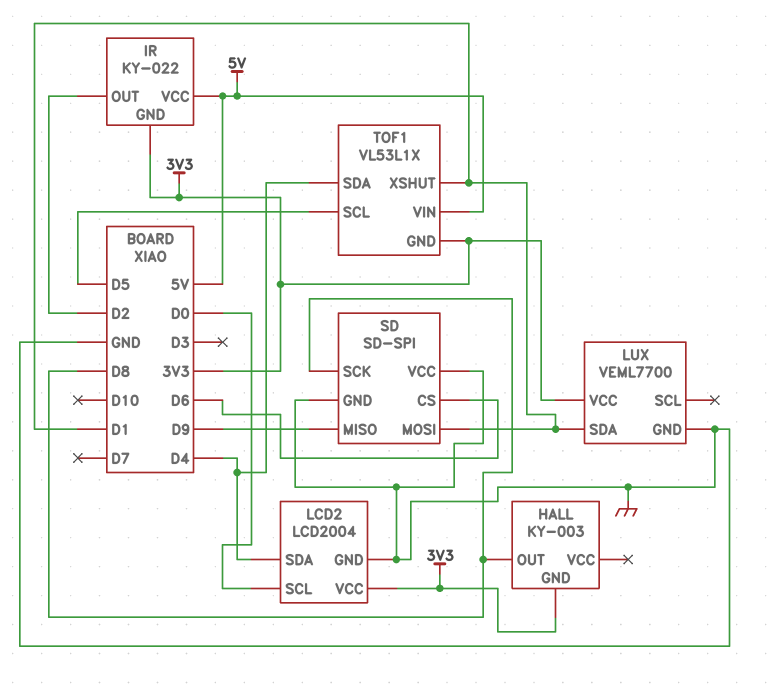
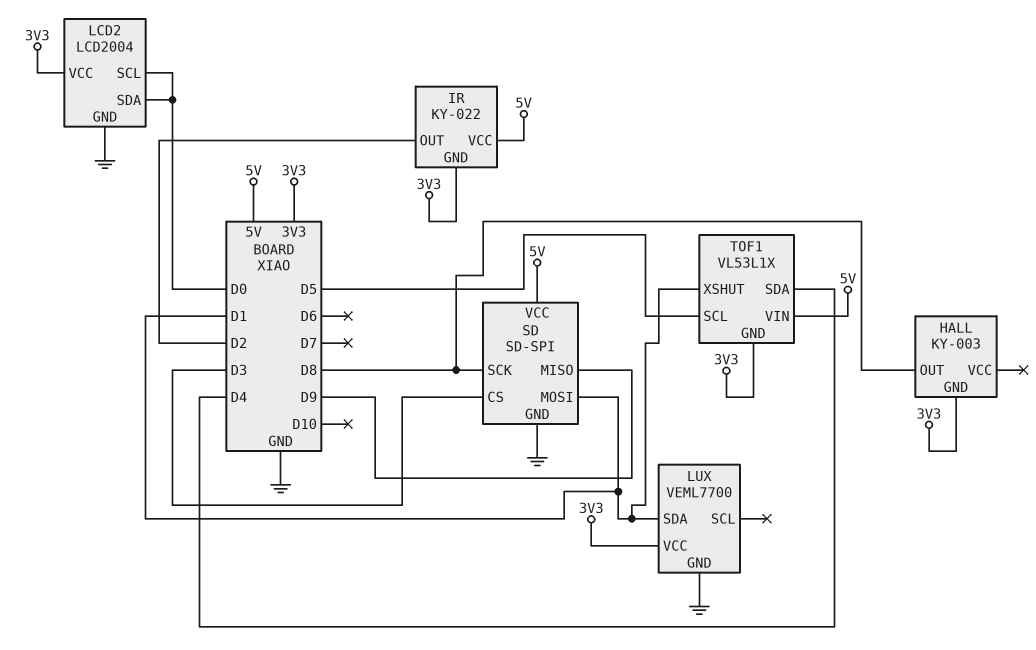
LCD2 pin SDA: D4 -> D0
SD pin CS: D6 -> D3
SD pin VCC: GND -> 5V

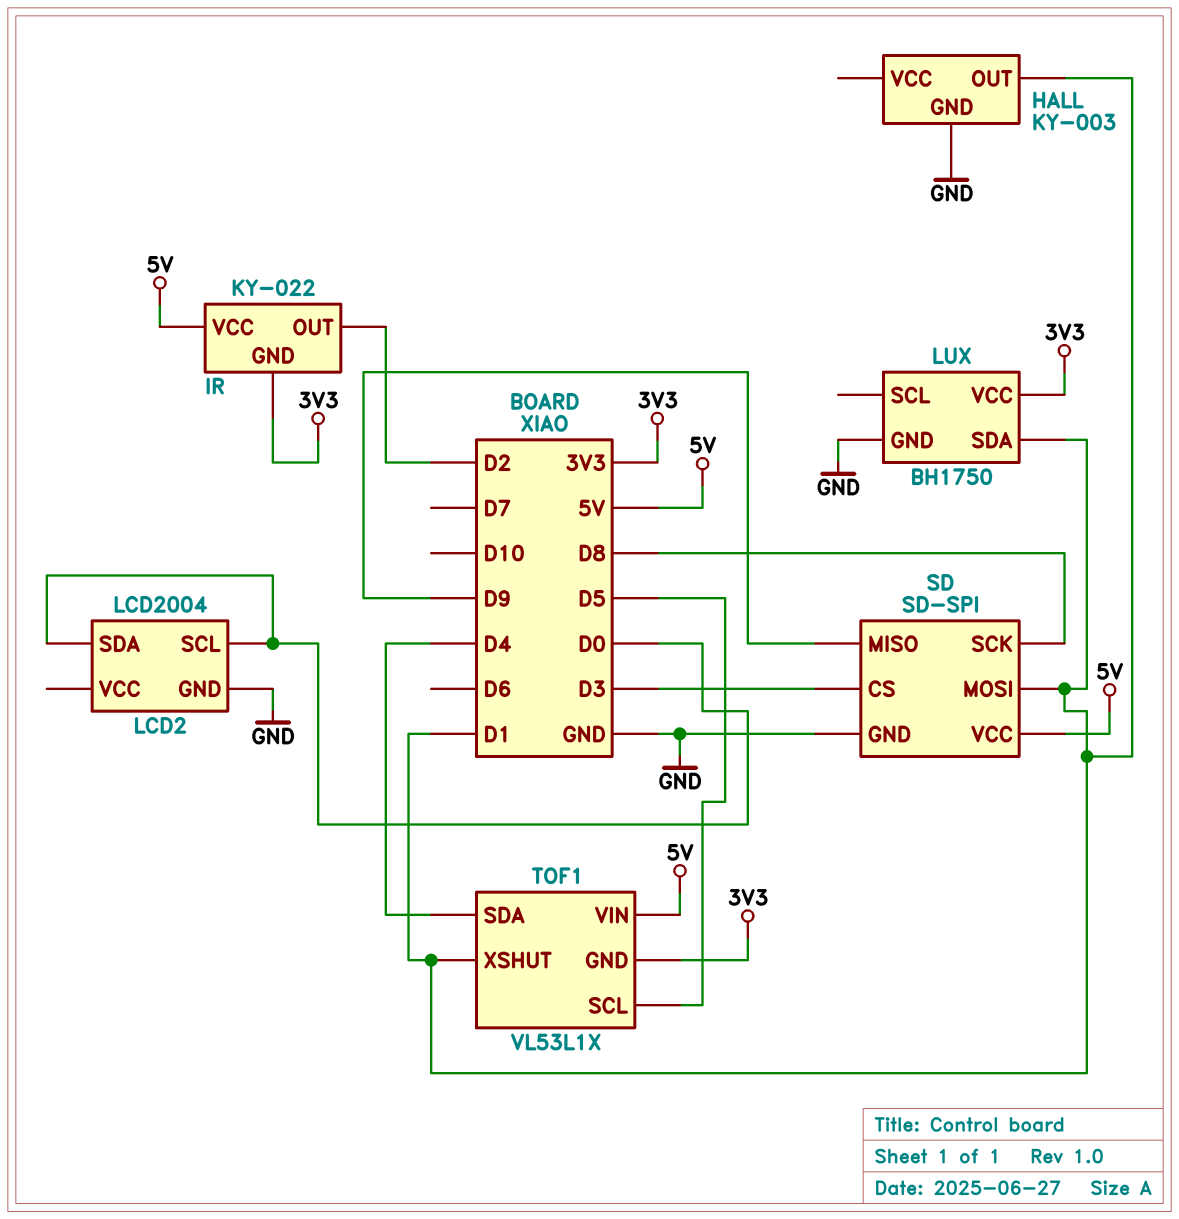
HALL pin GND: 3V3 -> GND
HALL pin OUT: D8 -> D1
LCD2 pin VCC: 3V3 -> none
LUX: VEML7700 -> BH1750

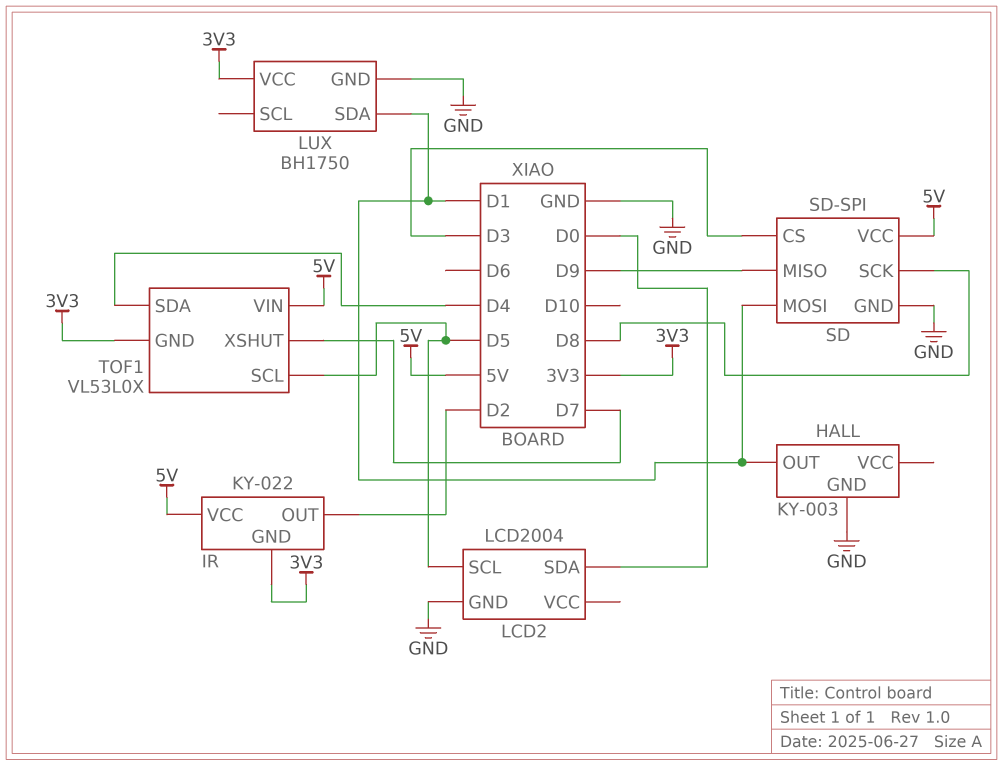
LCD2 pin SCL: D0 -> D5
TOF1: VL53L1X -> VL53L0X
TOF1 pin XSHUT: D1 -> D7

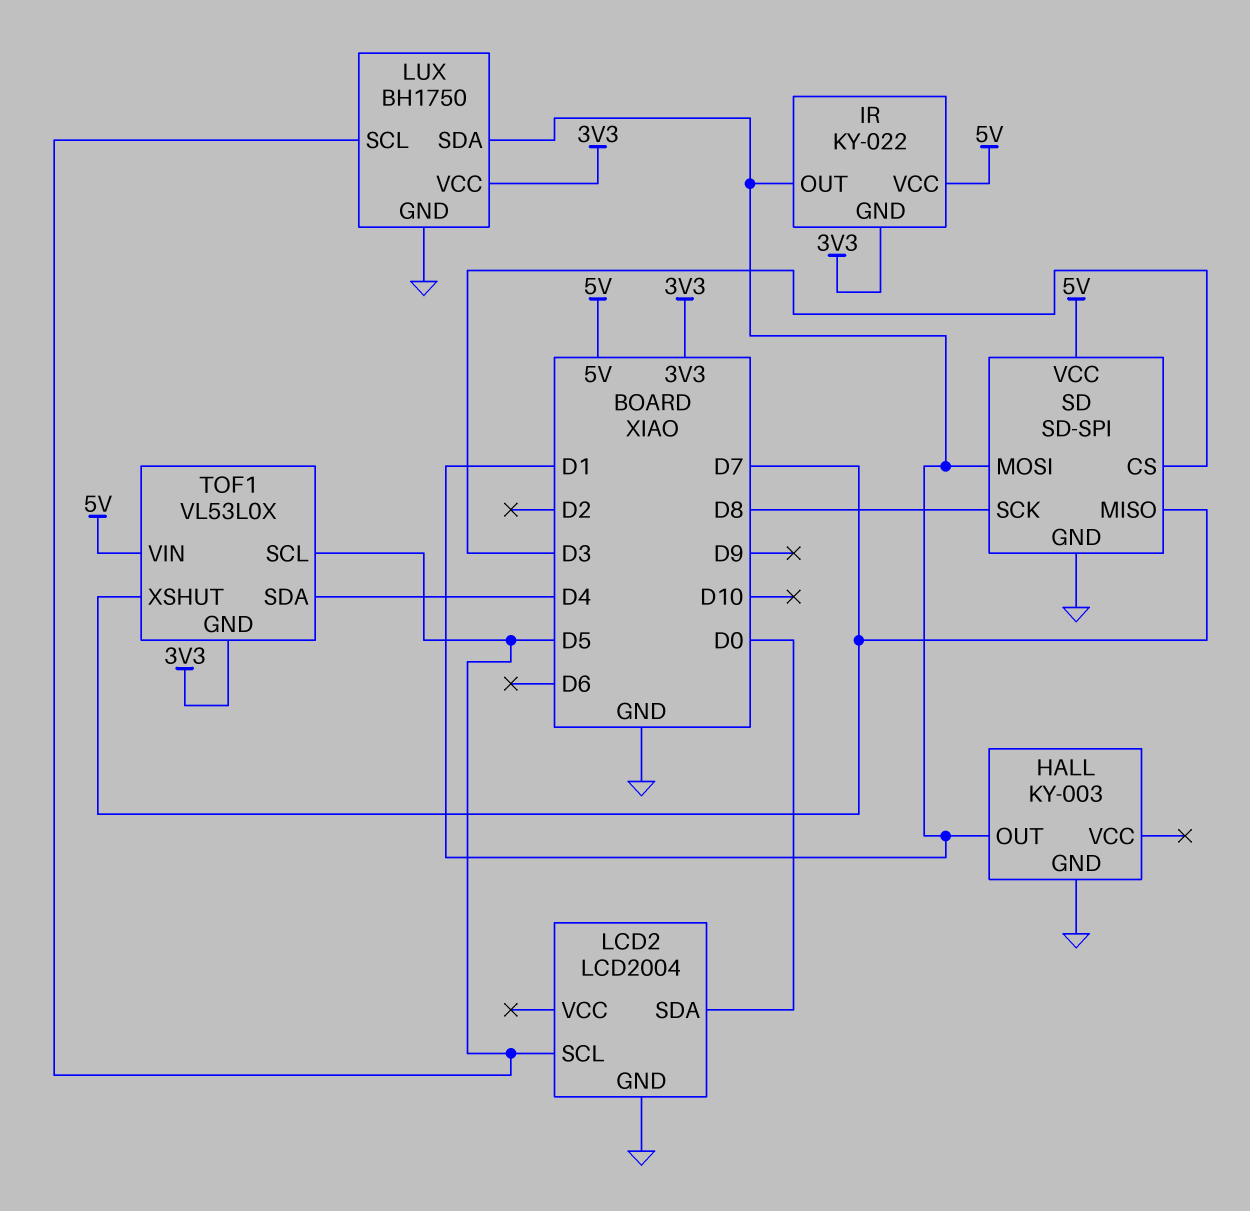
IR pin OUT: D2 -> D1
LUX pin SCL: none -> D5
SD pin MISO: D9 -> D7

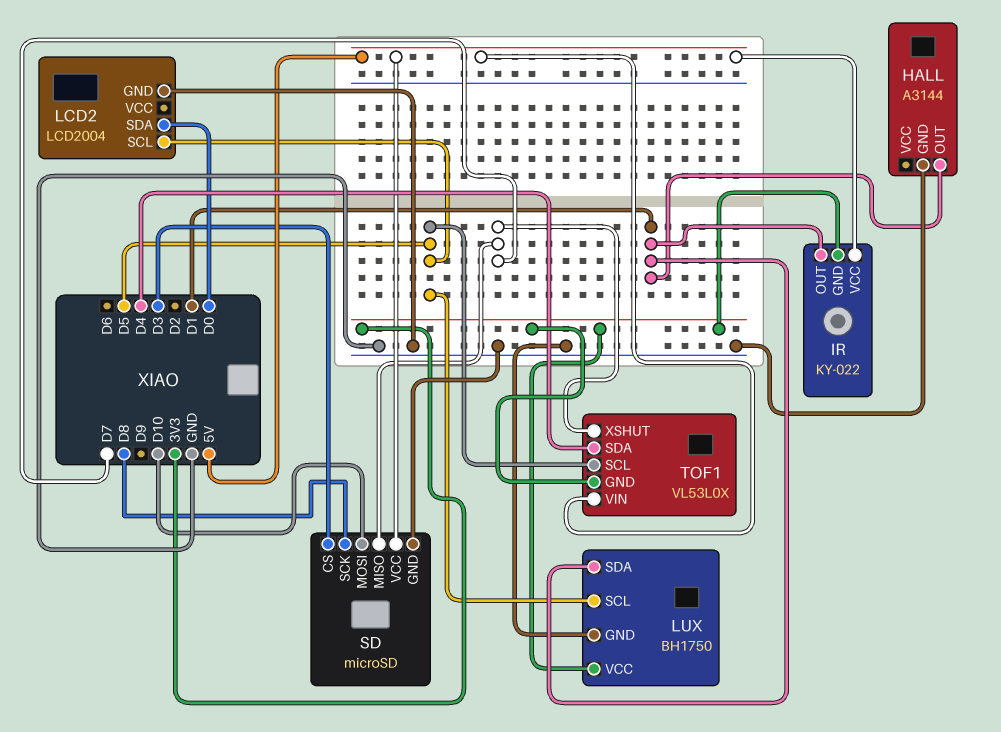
HALL: KY-003 -> A3144
SD: SD-SPI -> microSD
SD pin MOSI: D1 -> D10

